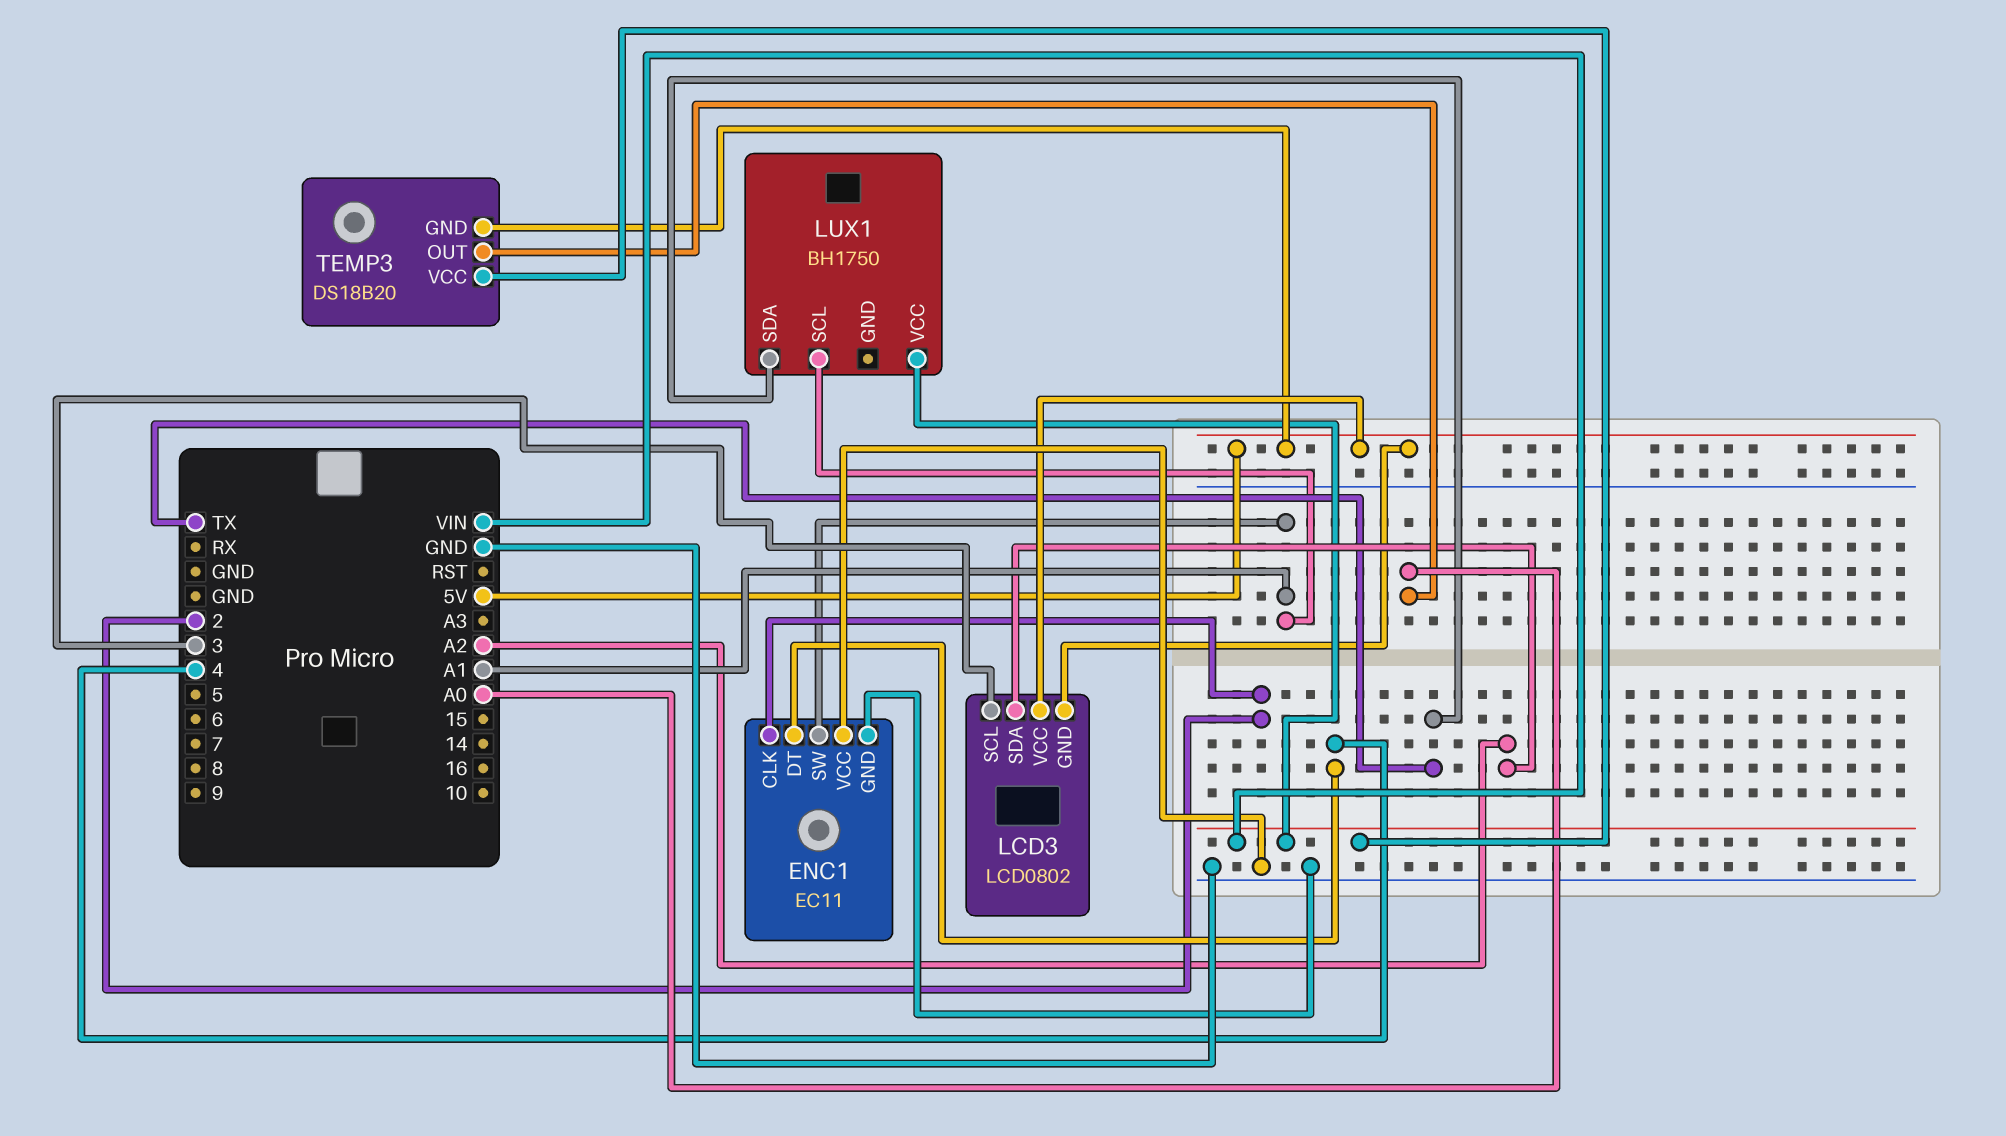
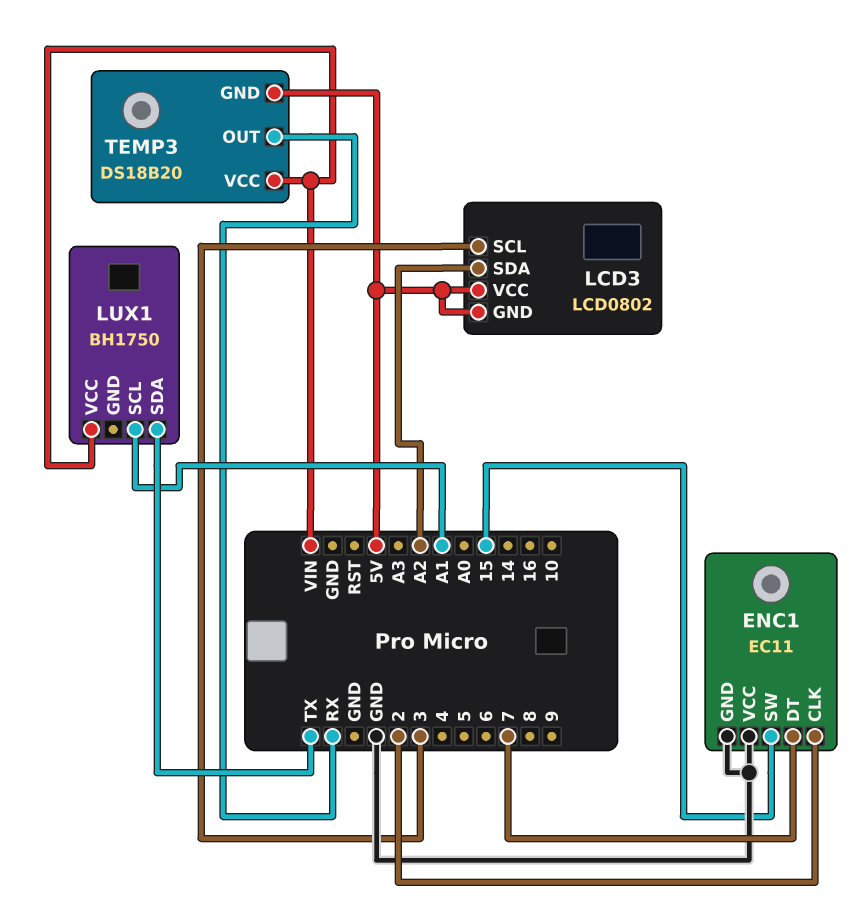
ENC1 pin DT: 4 -> 7
ENC1 pin SW: A1 -> 15
TEMP3 pin OUT: A0 -> RX

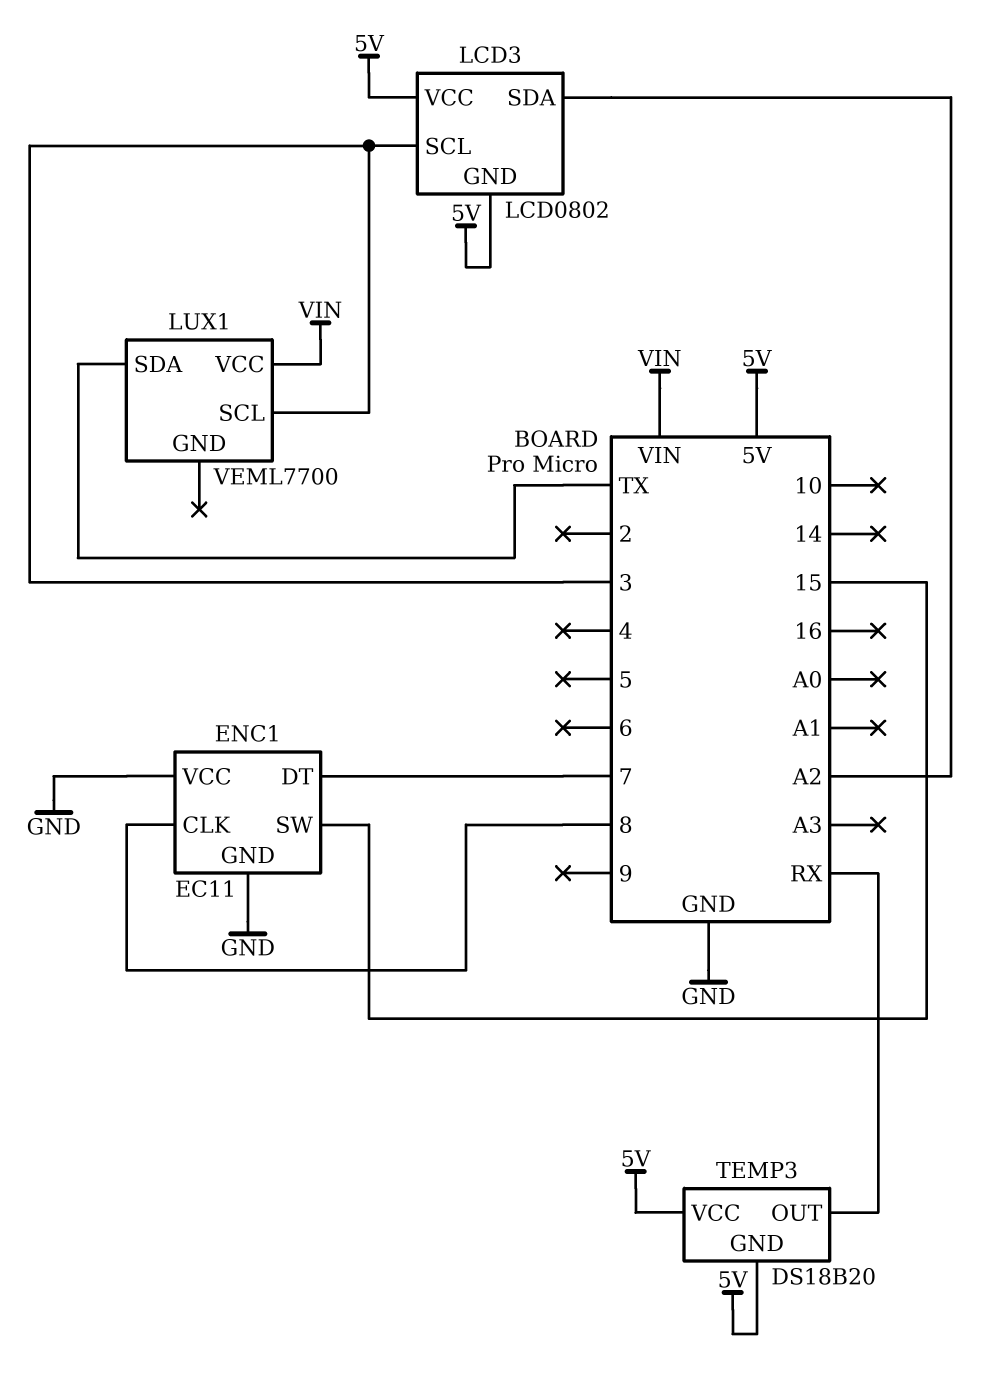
ENC1 pin CLK: 2 -> 8
LUX1: BH1750 -> VEML7700
LUX1 pin SCL: A1 -> 3
TEMP3 pin VCC: VIN -> 5V

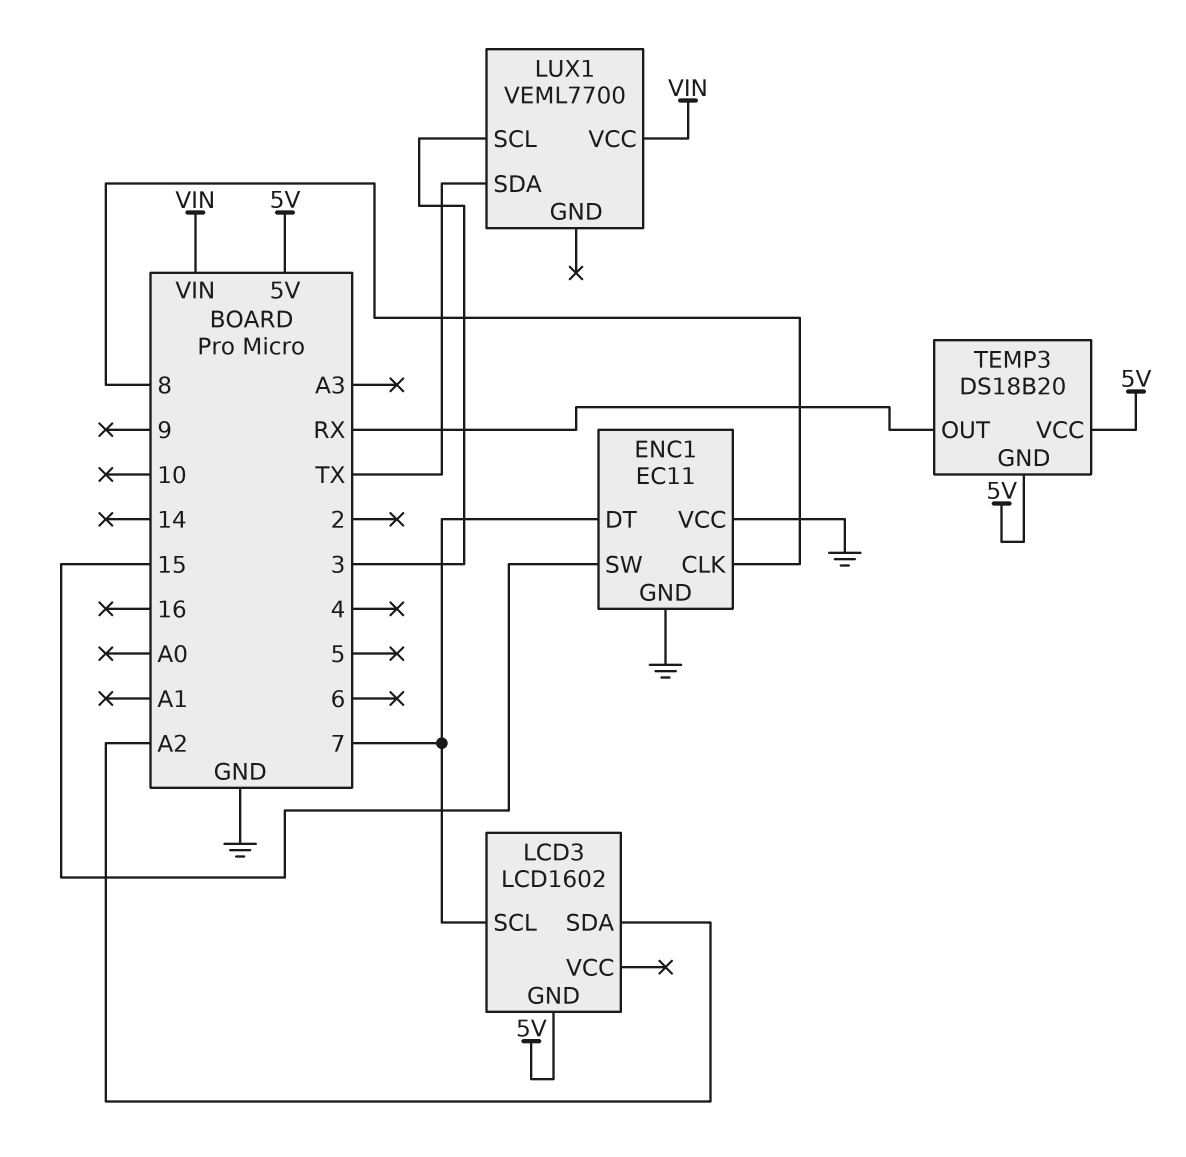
LCD3: LCD0802 -> LCD1602
LCD3 pin SCL: 3 -> 7
LCD3 pin VCC: 5V -> none

